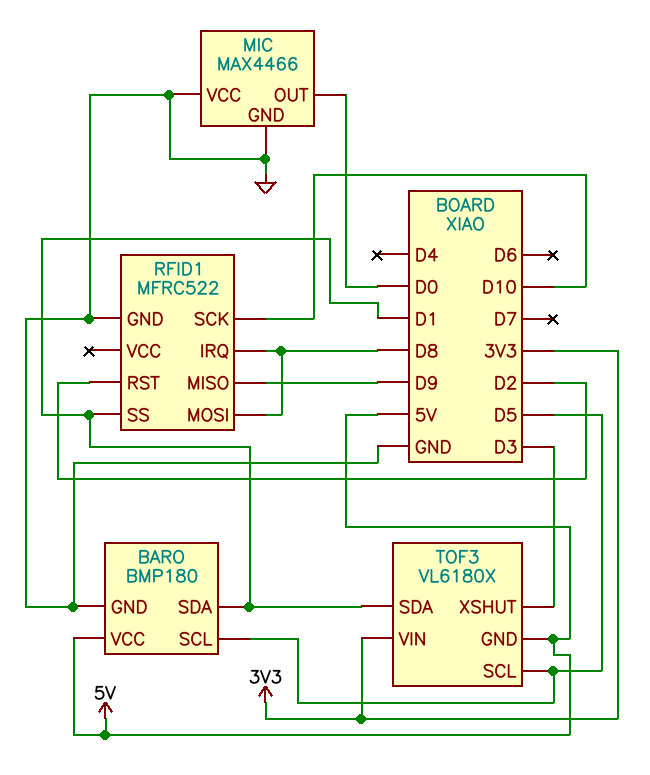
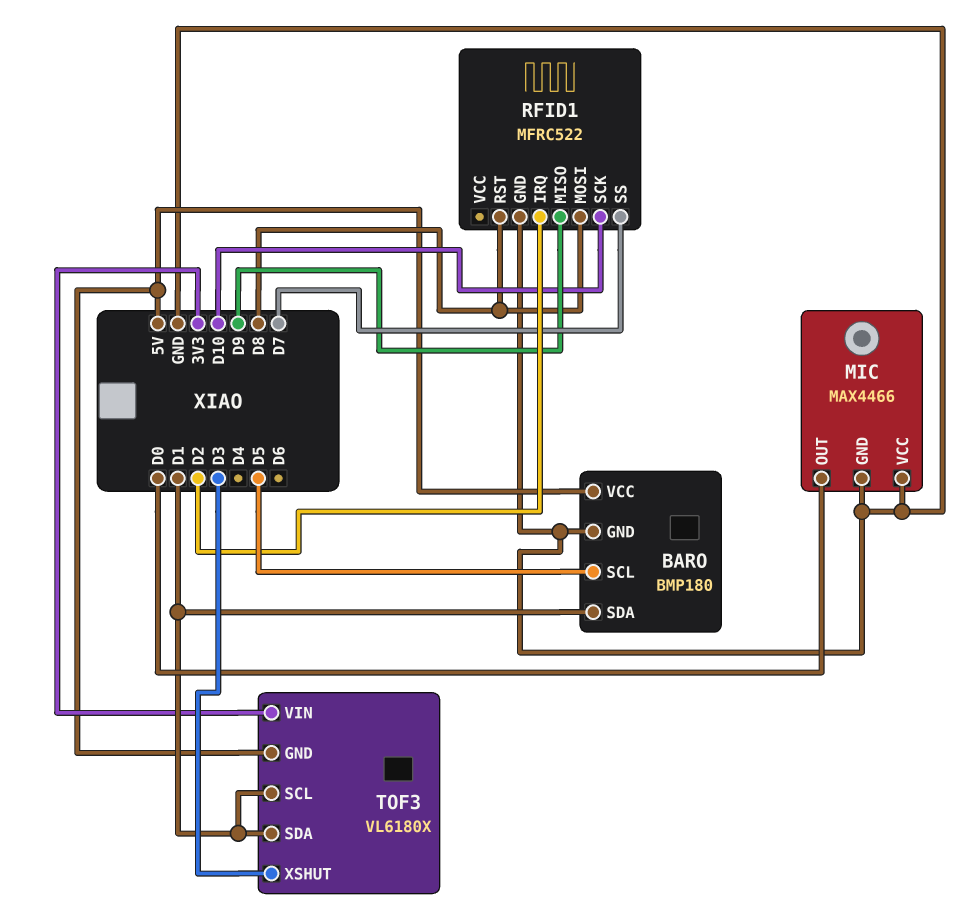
RFID1 pin IRQ: D8 -> D2
RFID1 pin RST: D2 -> D8
RFID1 pin SS: D1 -> D7
TOF3 pin SCL: D5 -> D1

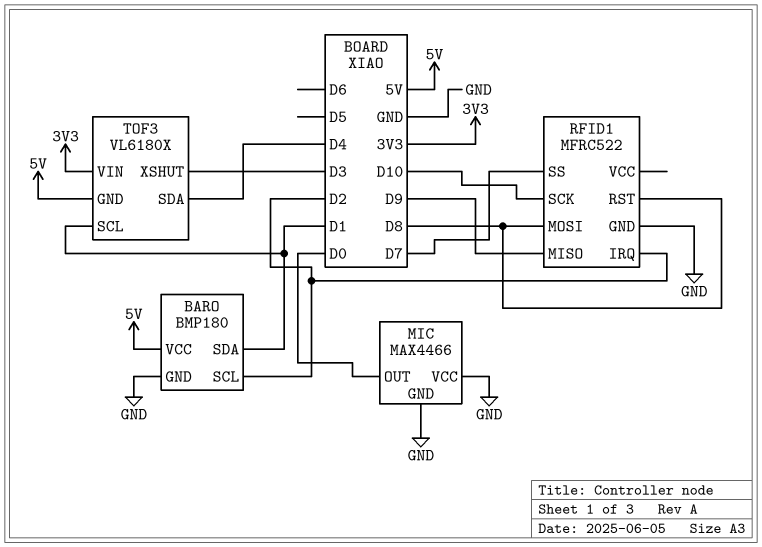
BARO pin SCL: D5 -> D2
TOF3 pin SDA: D1 -> D4

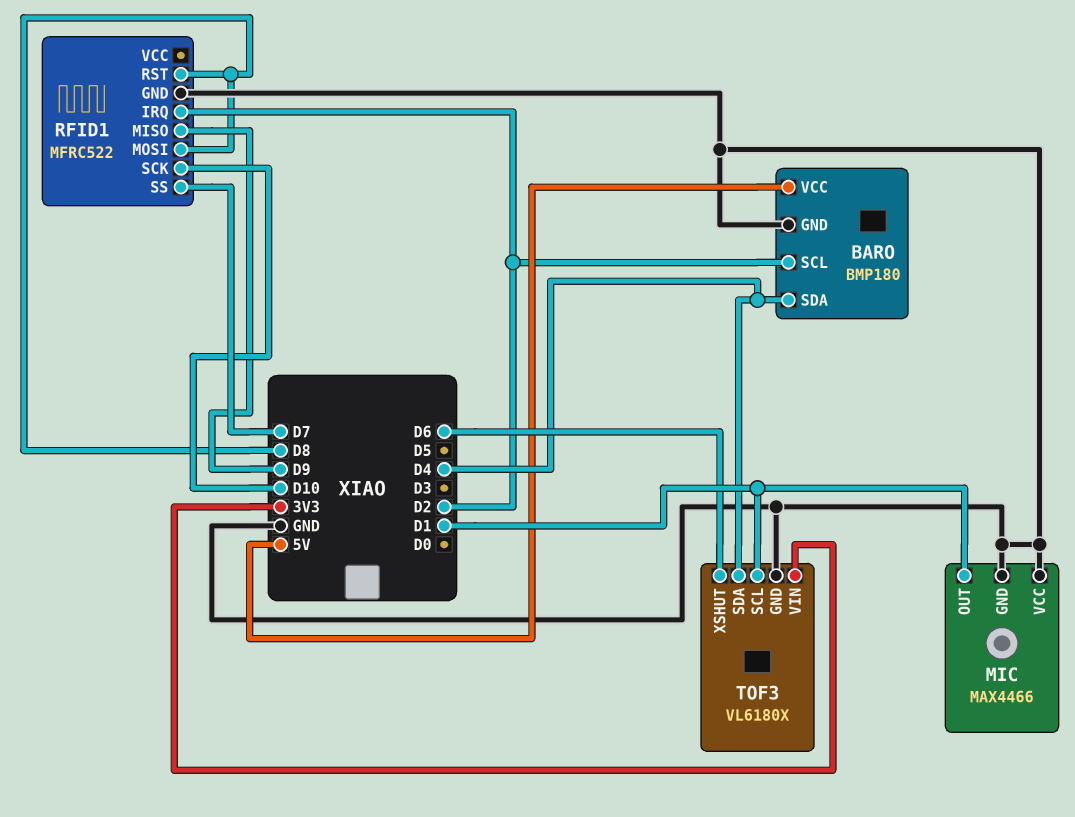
BARO pin SDA: D1 -> D4
MIC pin OUT: D0 -> D1
TOF3 pin GND: 5V -> GND
TOF3 pin XSHUT: D3 -> D6

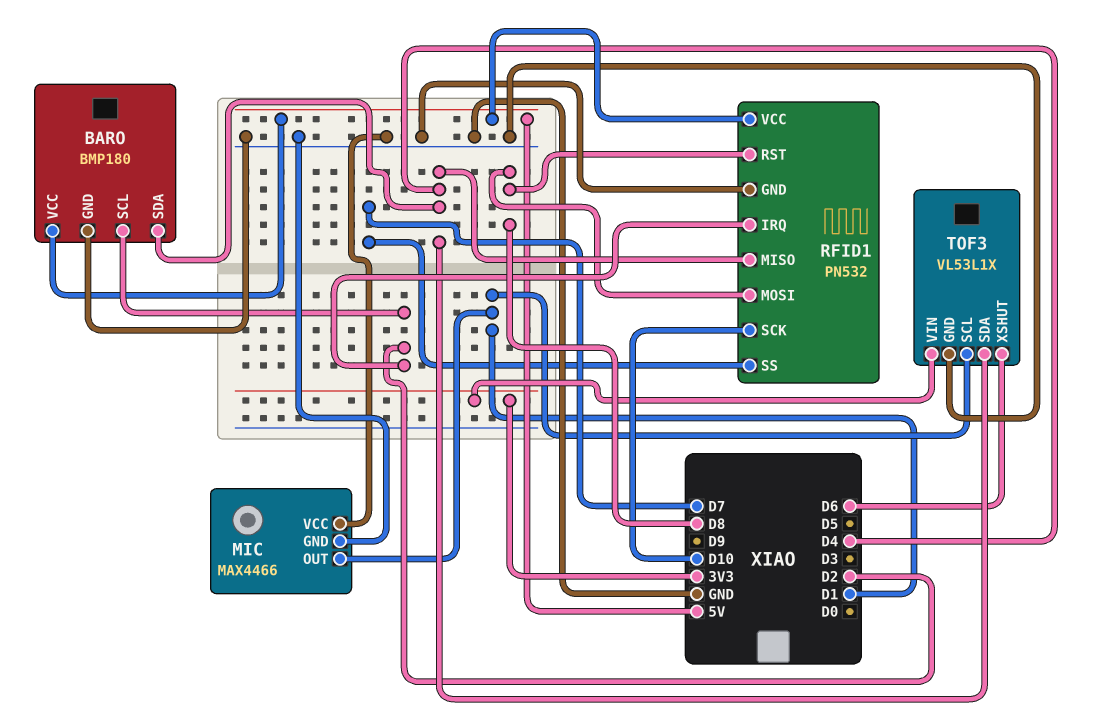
RFID1: MFRC522 -> PN532
RFID1 pin MISO: D9 -> D4
RFID1 pin VCC: none -> 5V
TOF3: VL6180X -> VL53L1X

